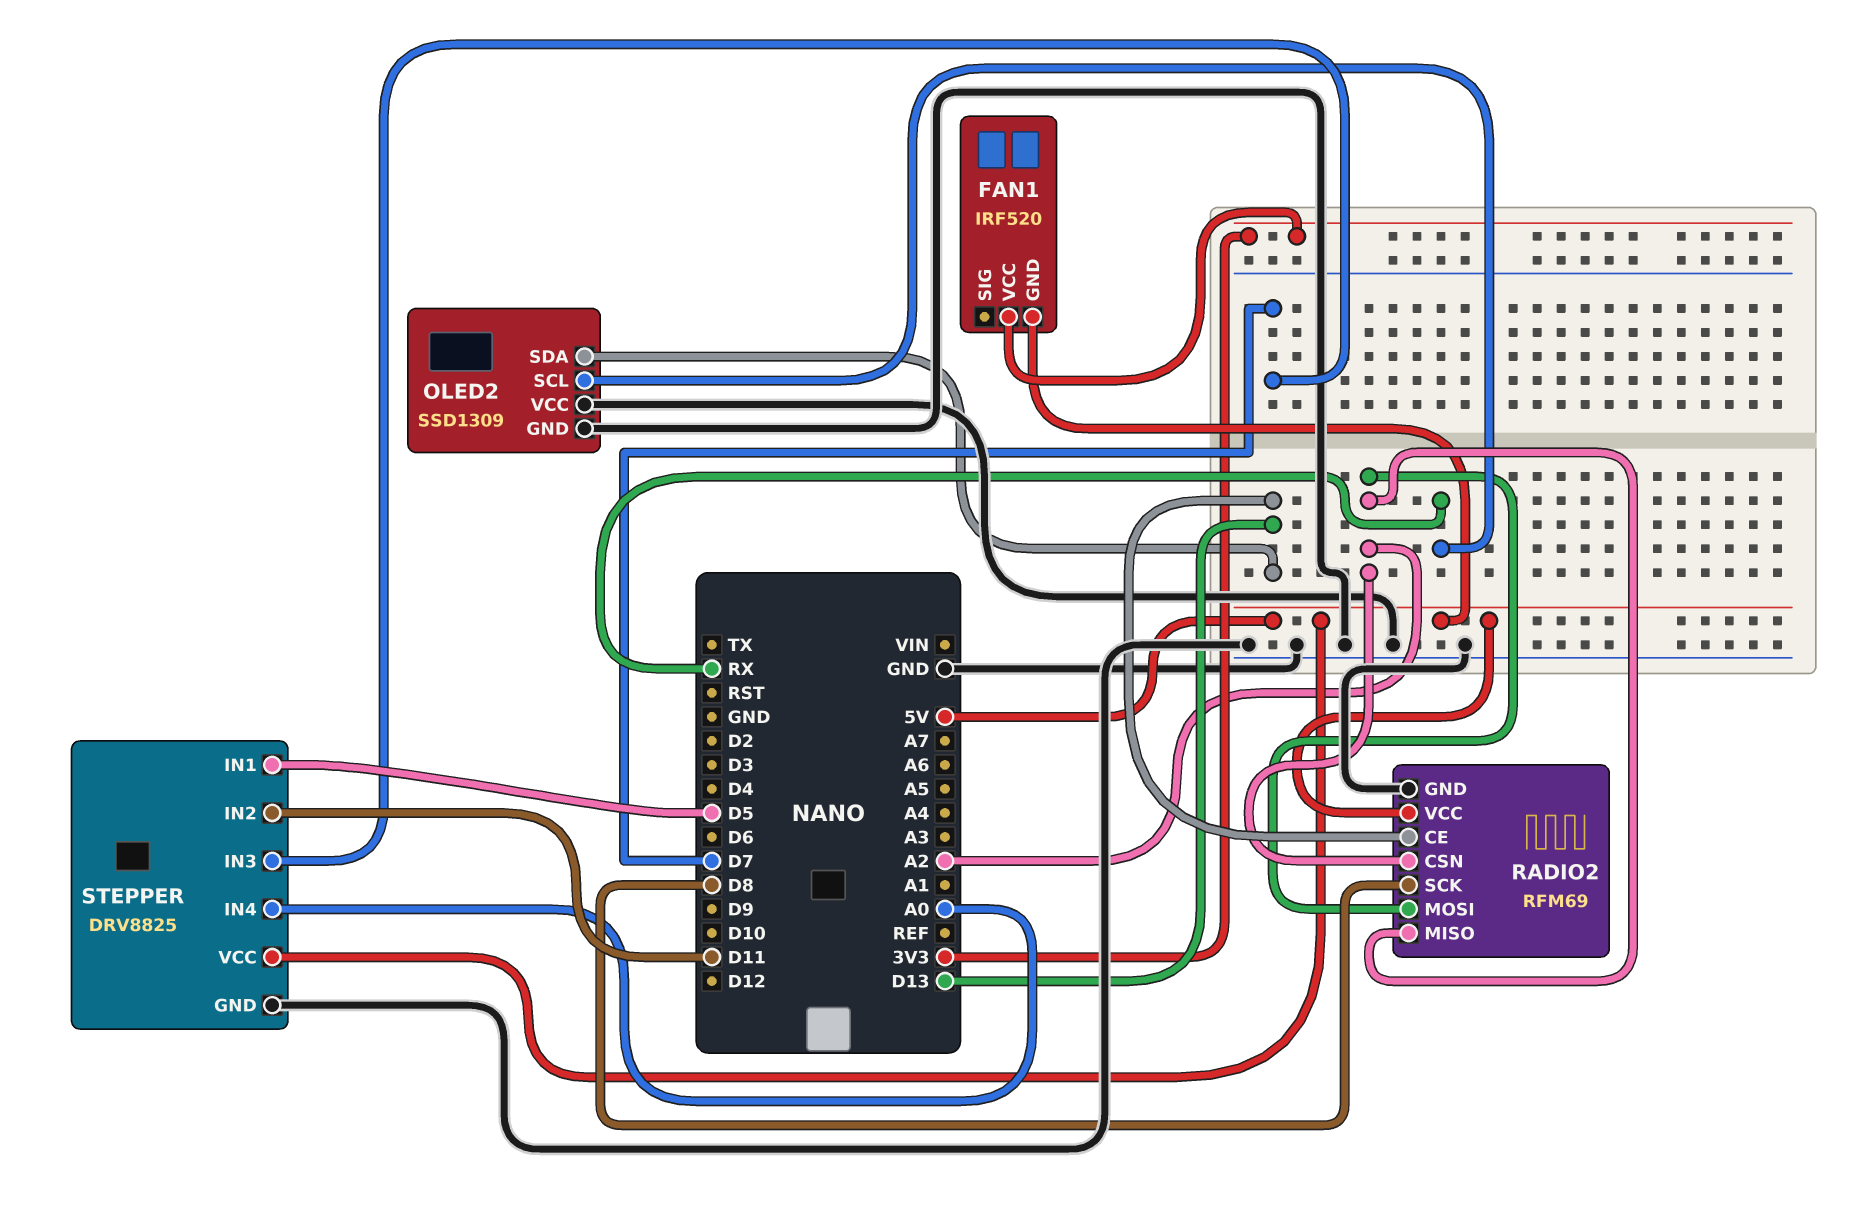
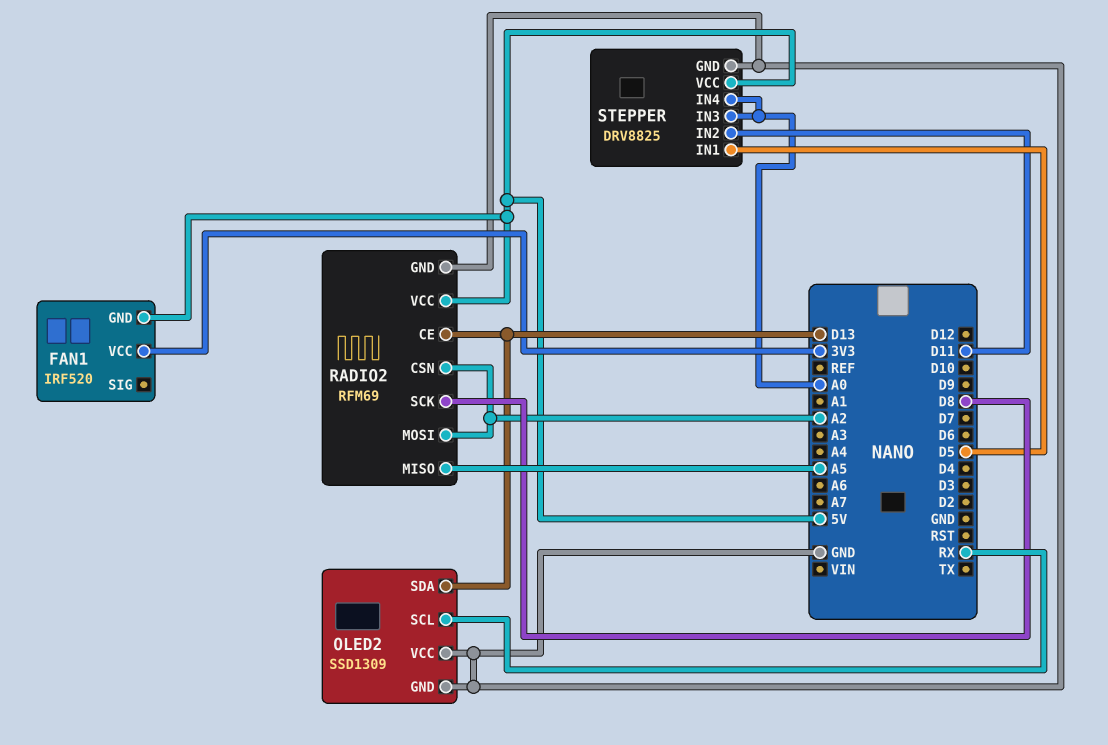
RADIO2 pin MISO: A2 -> A5
STEPPER pin IN3: D7 -> A0

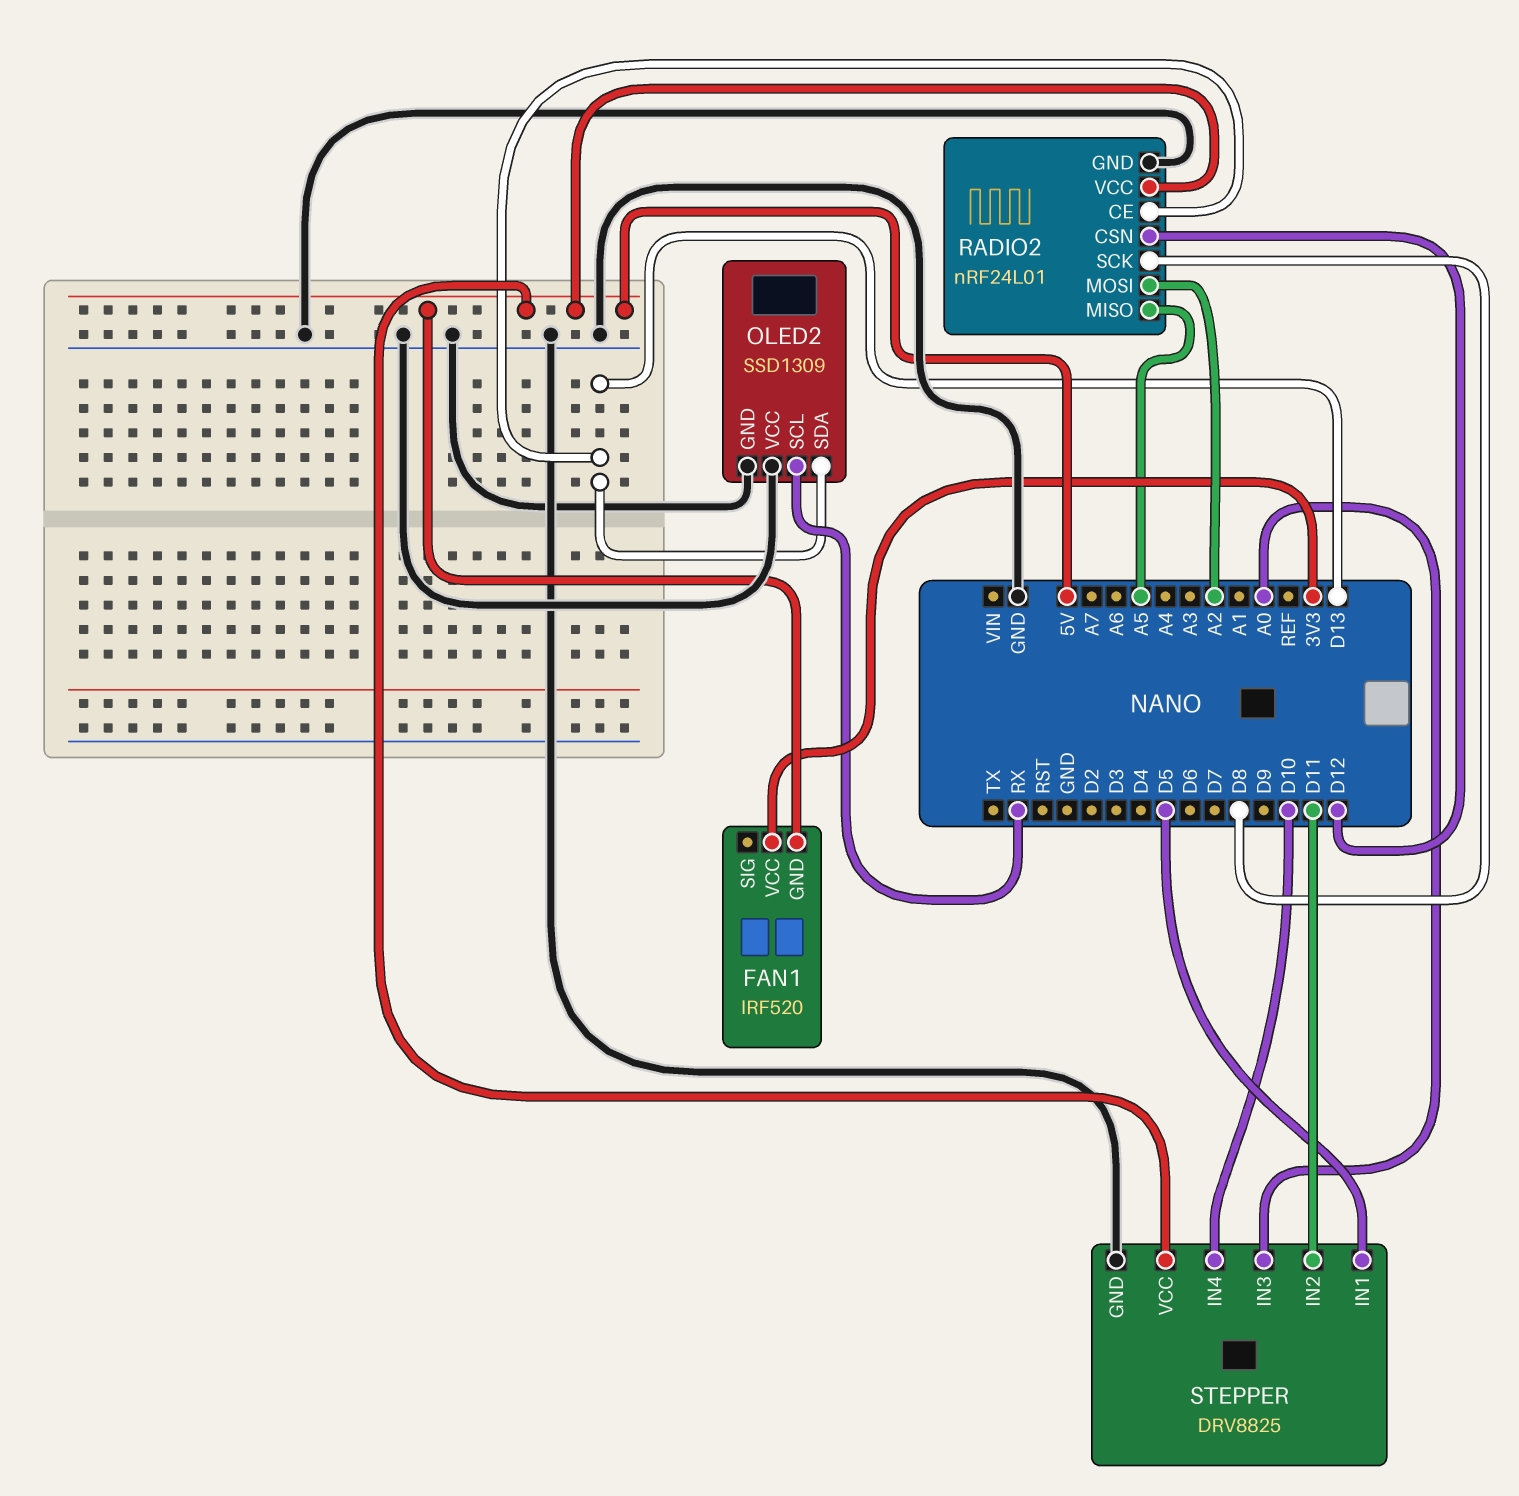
RADIO2: RFM69 -> nRF24L01
RADIO2 pin CSN: A2 -> D12
STEPPER pin IN4: A0 -> D10

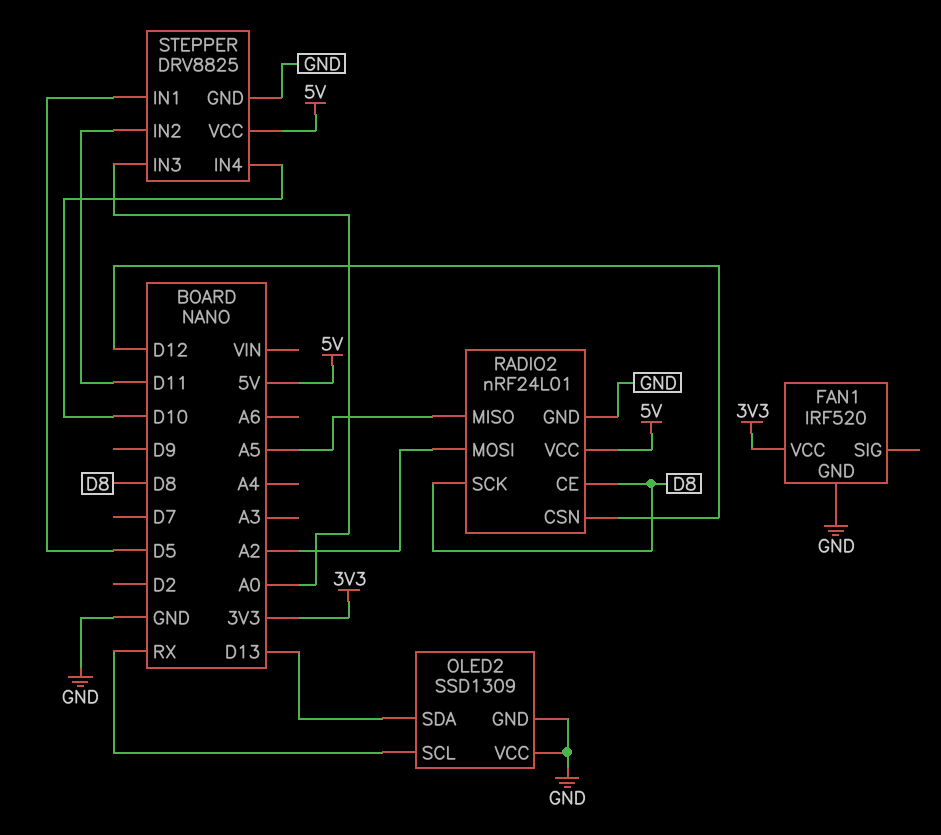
FAN1 pin GND: 5V -> GND
RADIO2 pin CE: D13 -> D8

